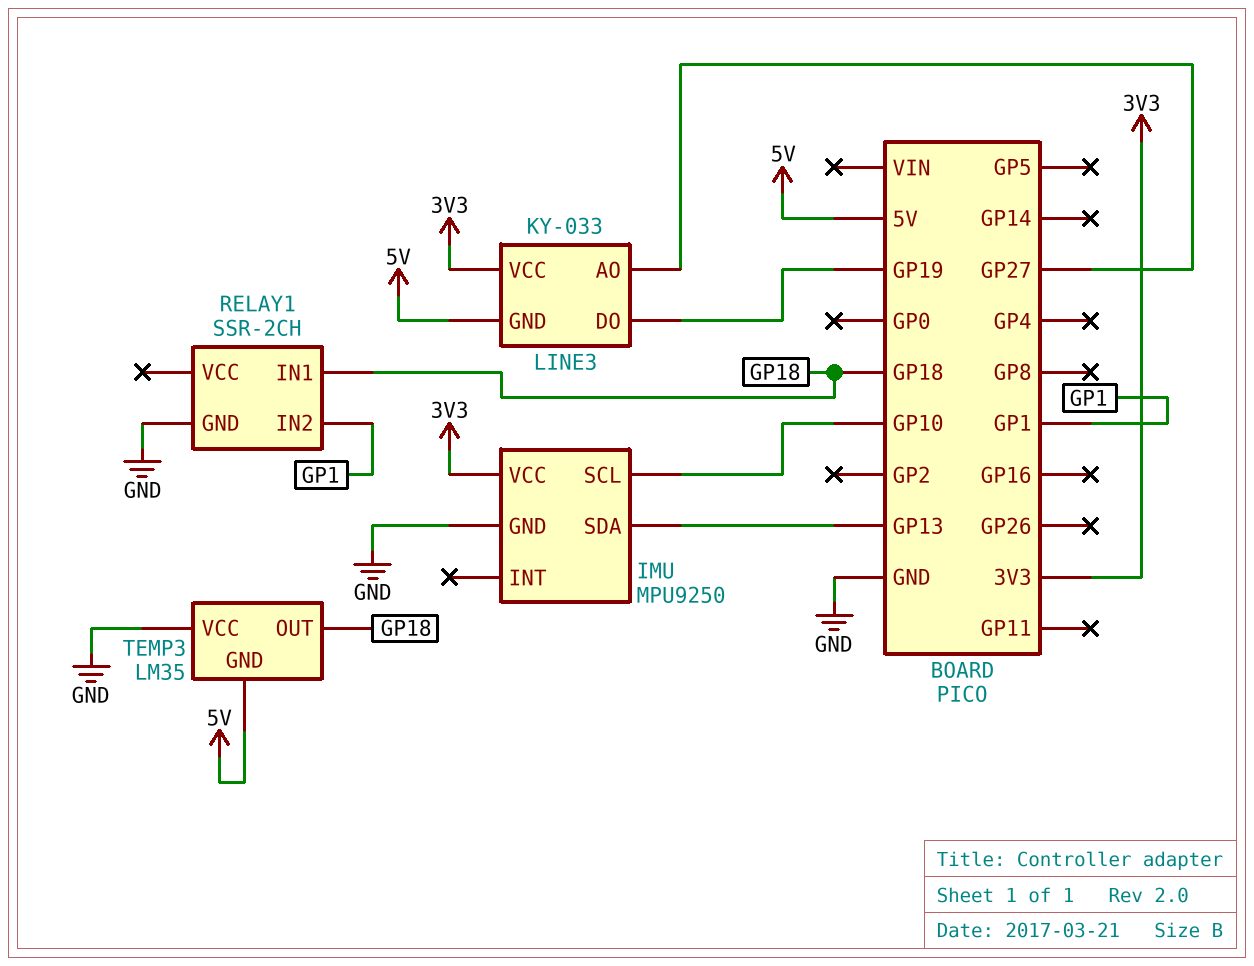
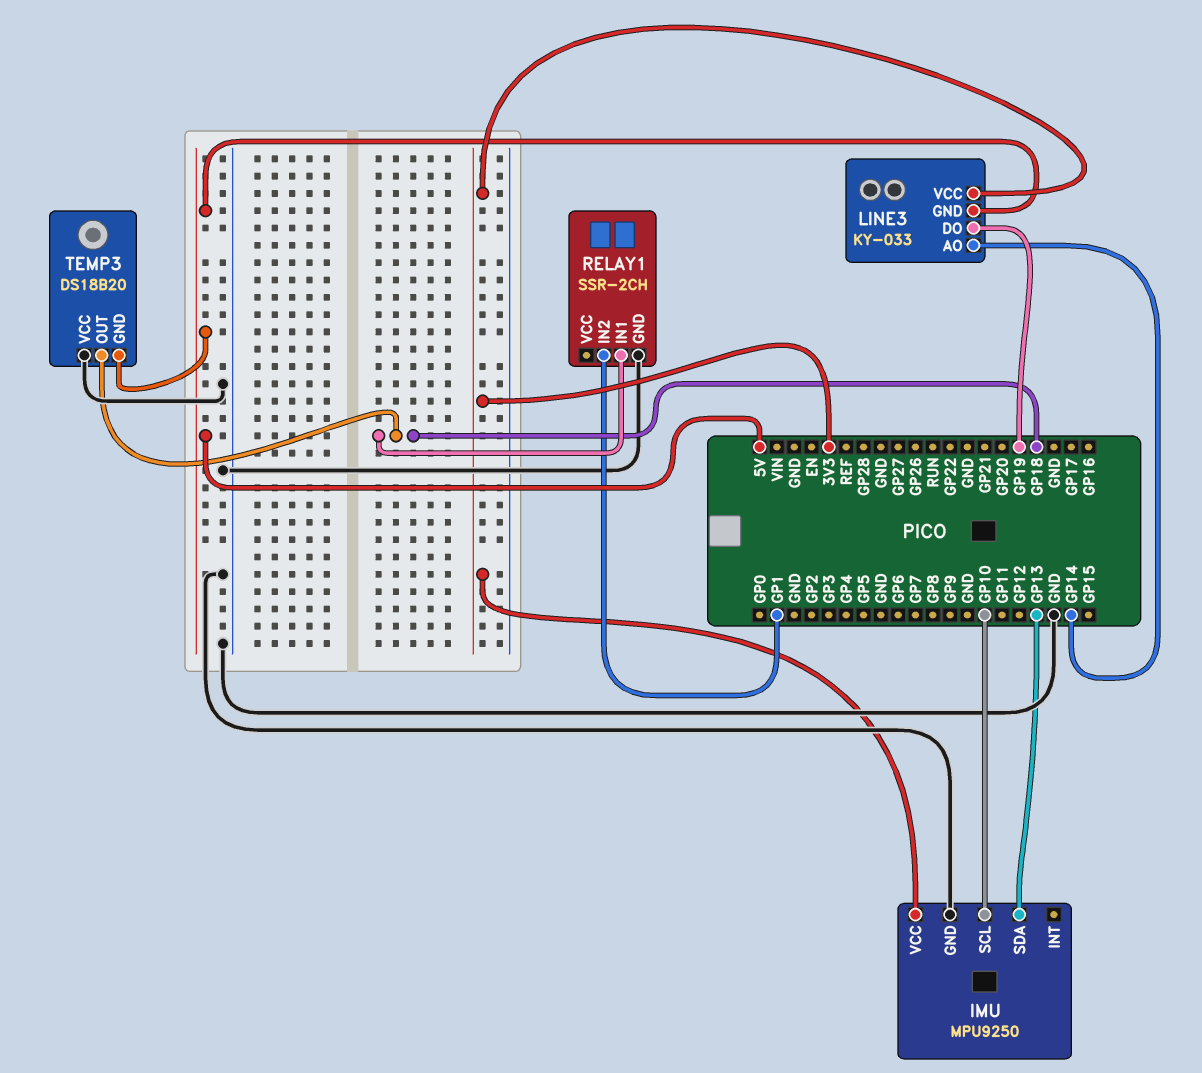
LINE3 pin AO: GP27 -> GP14
TEMP3: LM35 -> DS18B20

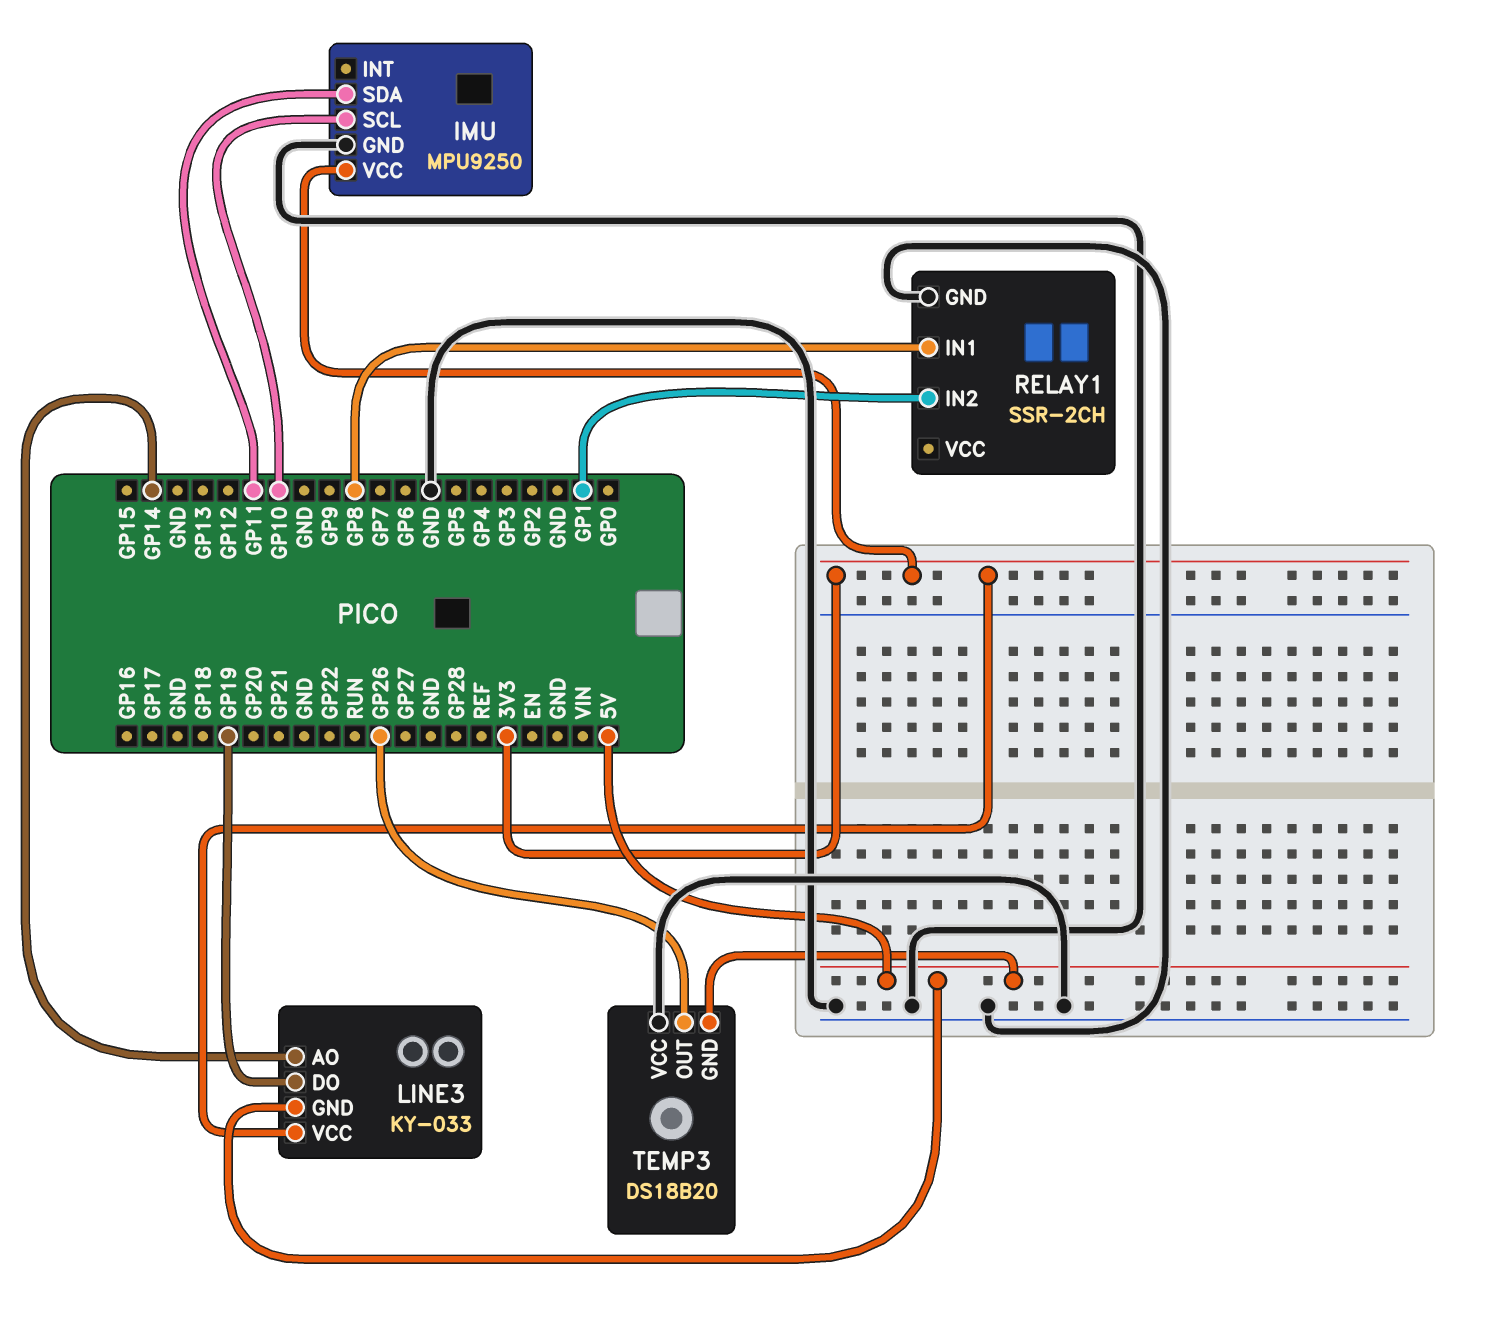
IMU pin SDA: GP13 -> GP11
RELAY1 pin IN1: GP18 -> GP8
TEMP3 pin OUT: GP18 -> GP26

